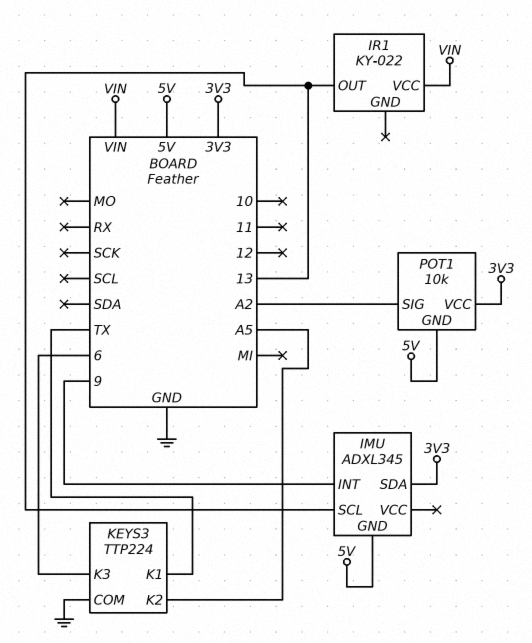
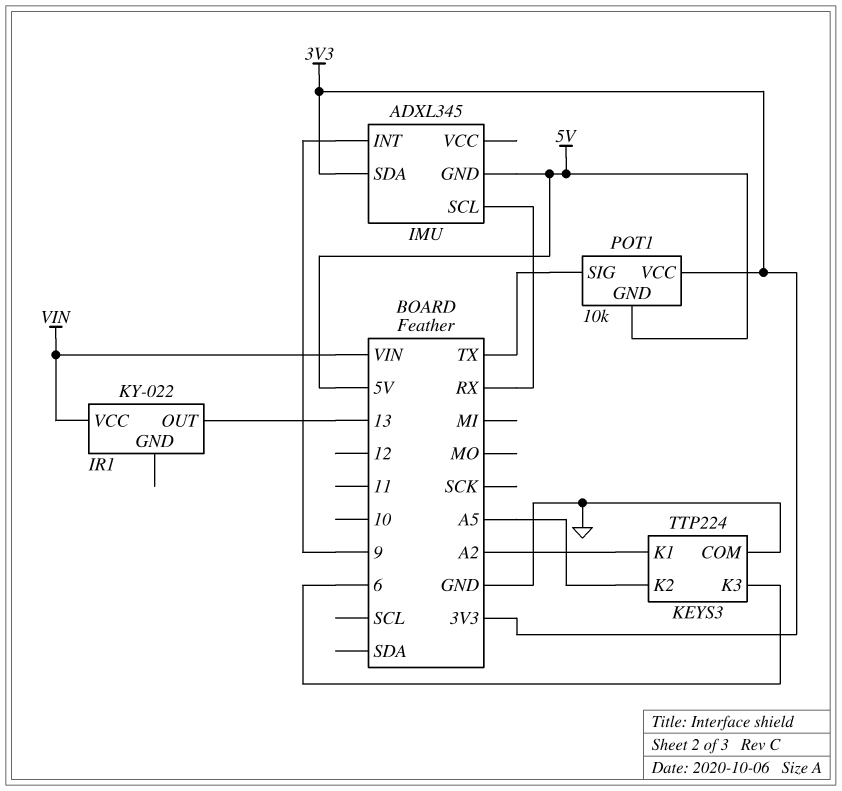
IMU pin SCL: 13 -> RX
KEYS3 pin K1: TX -> A2
POT1 pin SIG: A2 -> TX

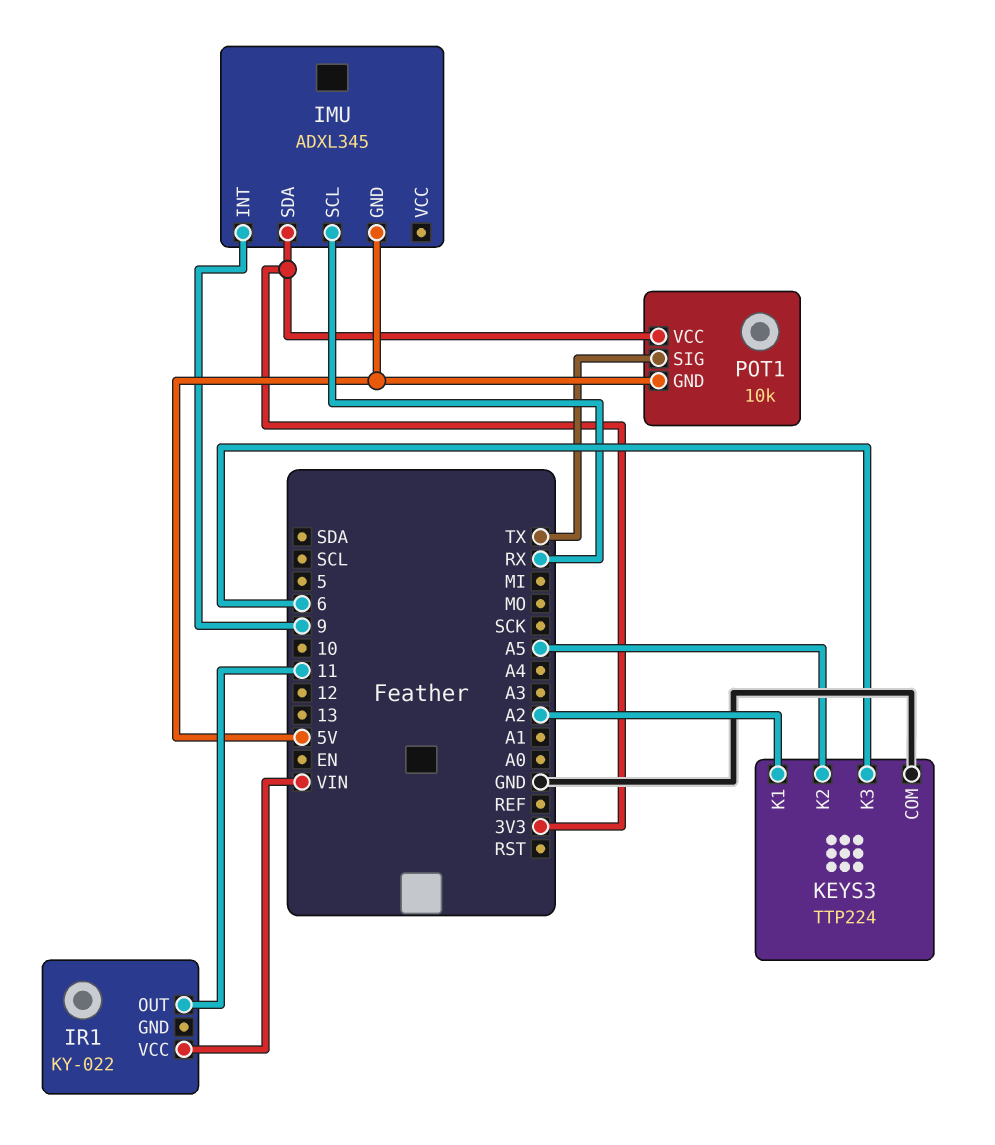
IR1 pin OUT: 13 -> 11

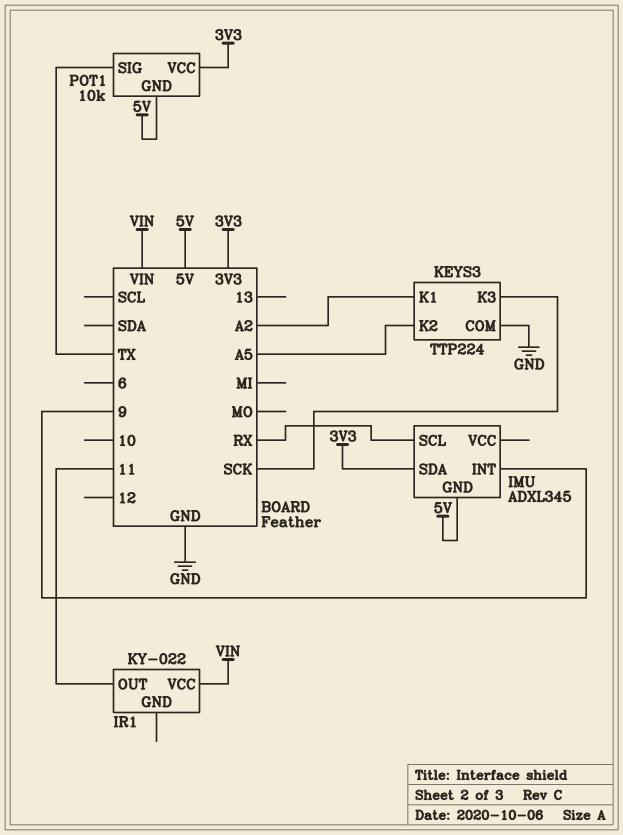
KEYS3 pin K3: 6 -> SCK

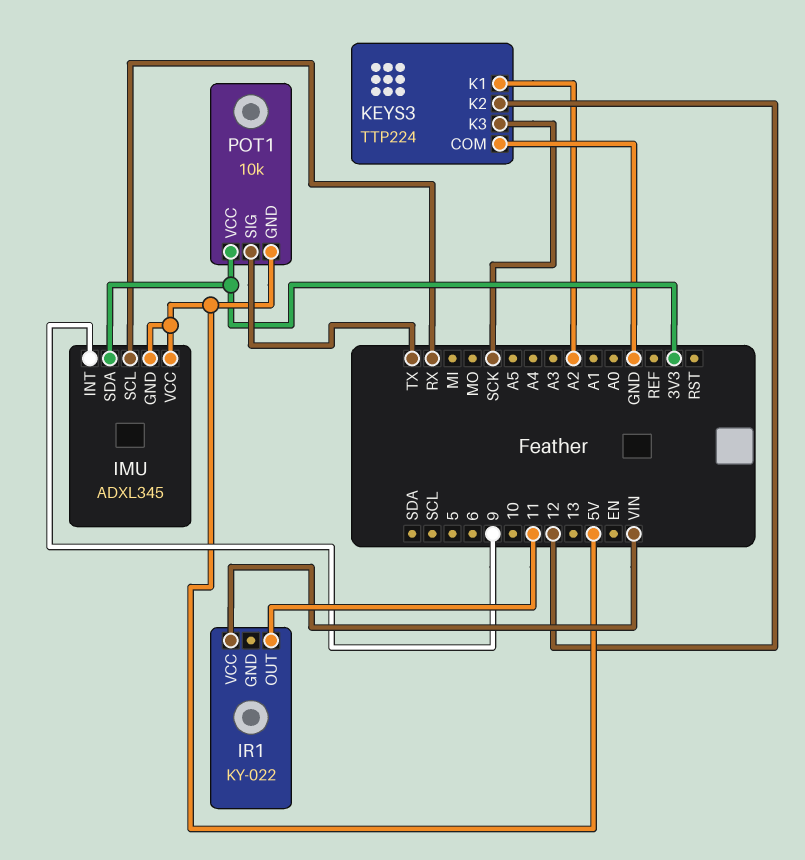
IMU pin VCC: none -> 5V
KEYS3 pin K2: A5 -> 12

